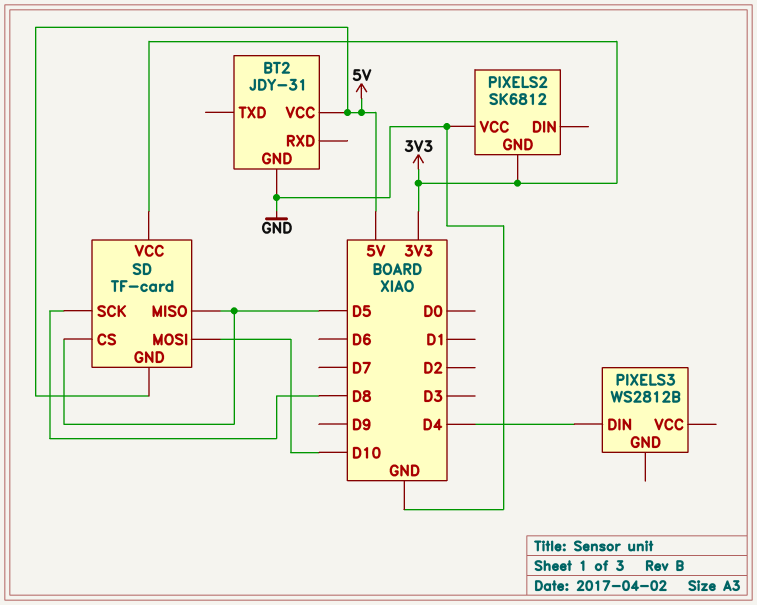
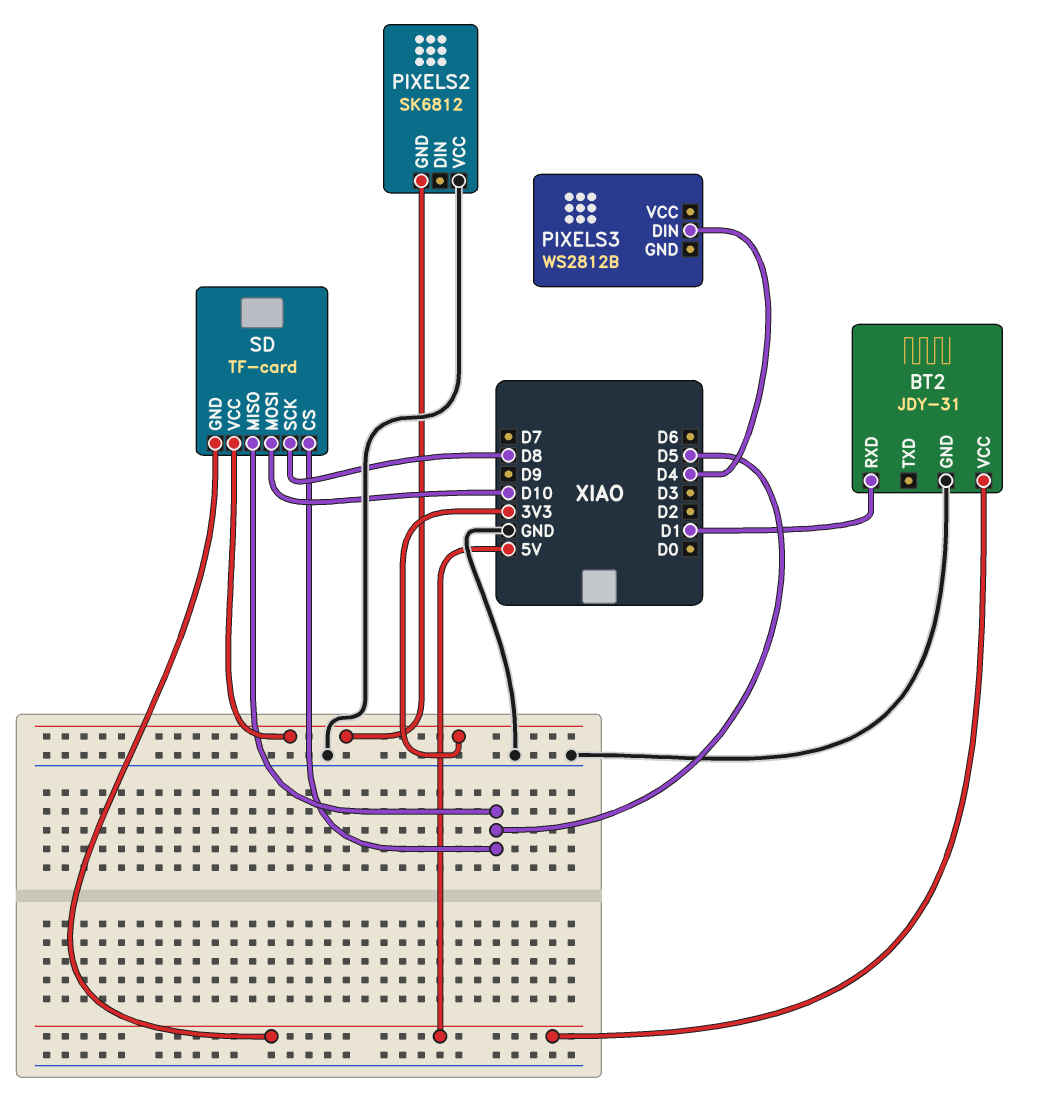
BT2 pin RXD: none -> D1

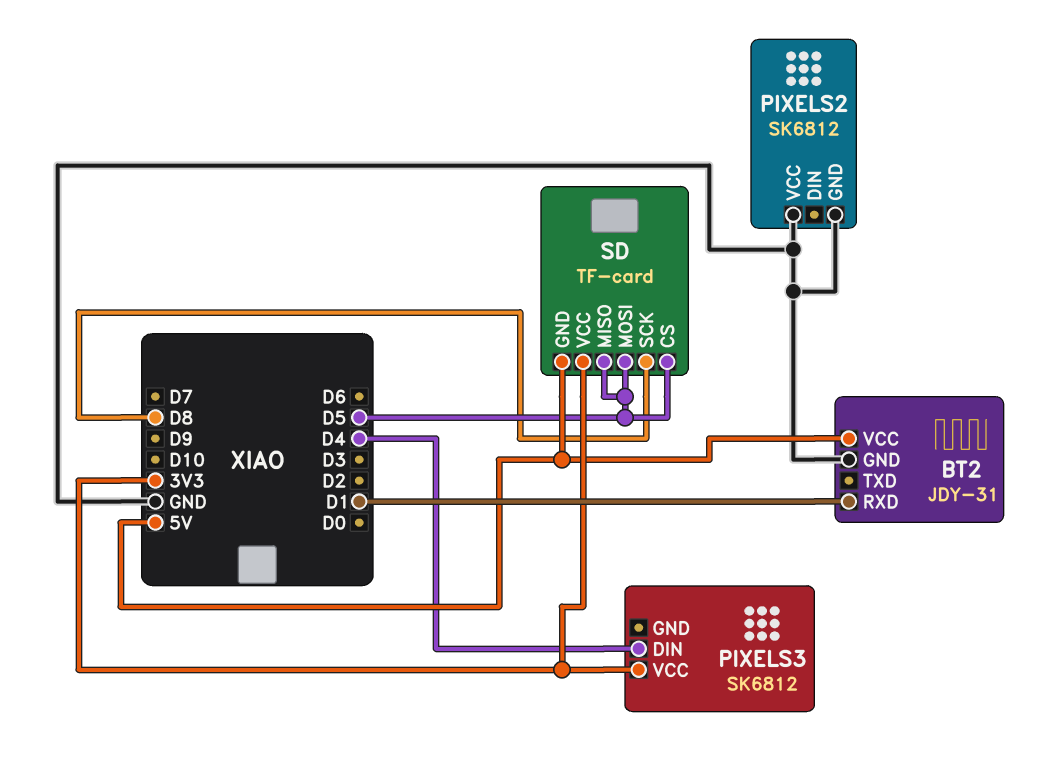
PIXELS2 pin GND: 3V3 -> GND
PIXELS3: WS2812B -> SK6812
PIXELS3 pin VCC: none -> 3V3
SD pin MOSI: D10 -> D5

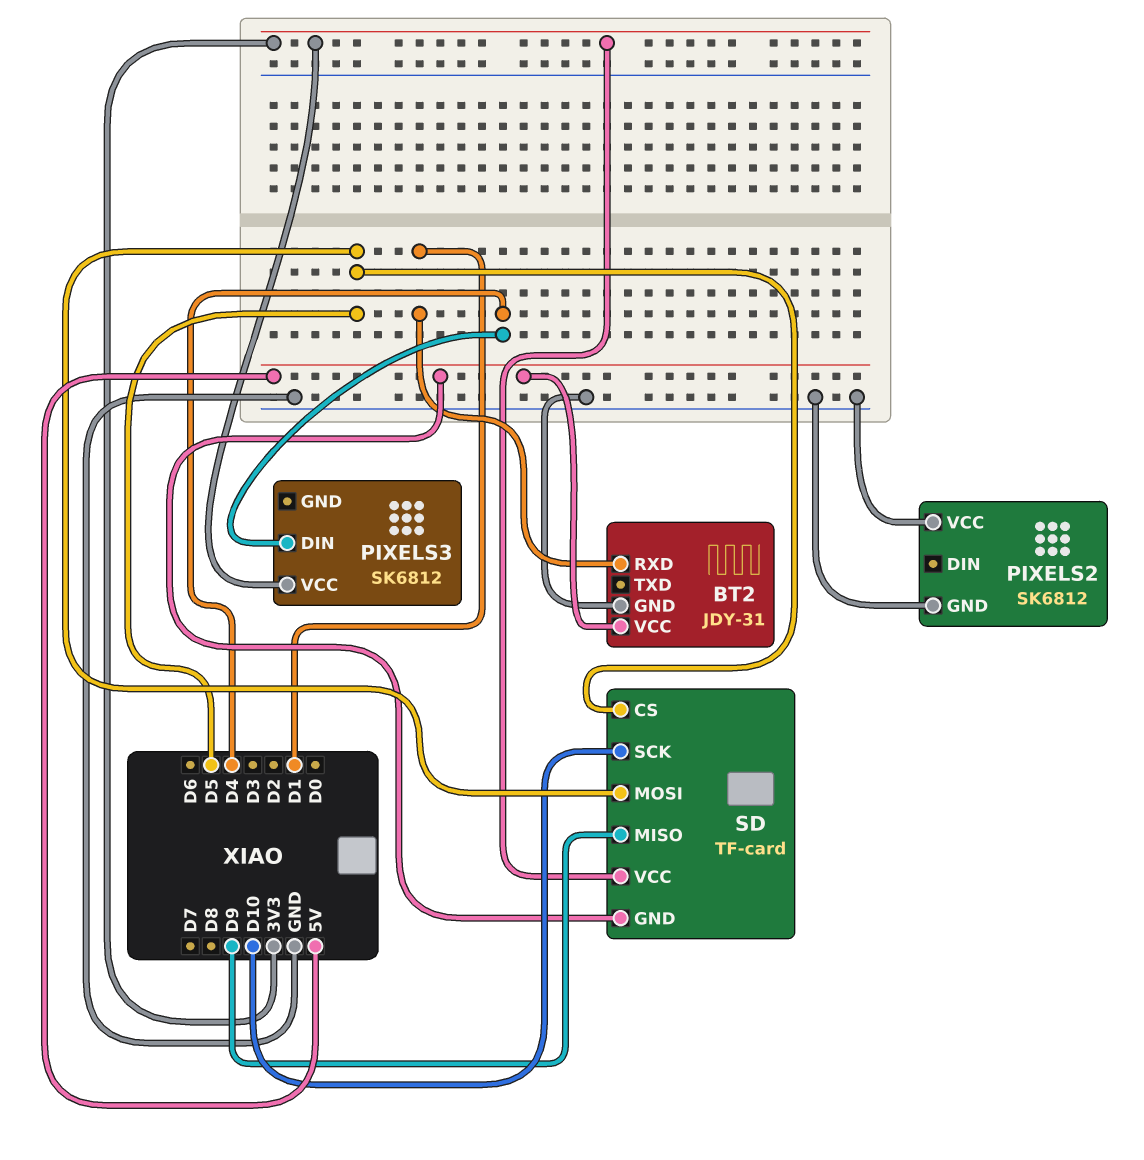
SD pin MISO: D5 -> D9
SD pin SCK: D8 -> D10

